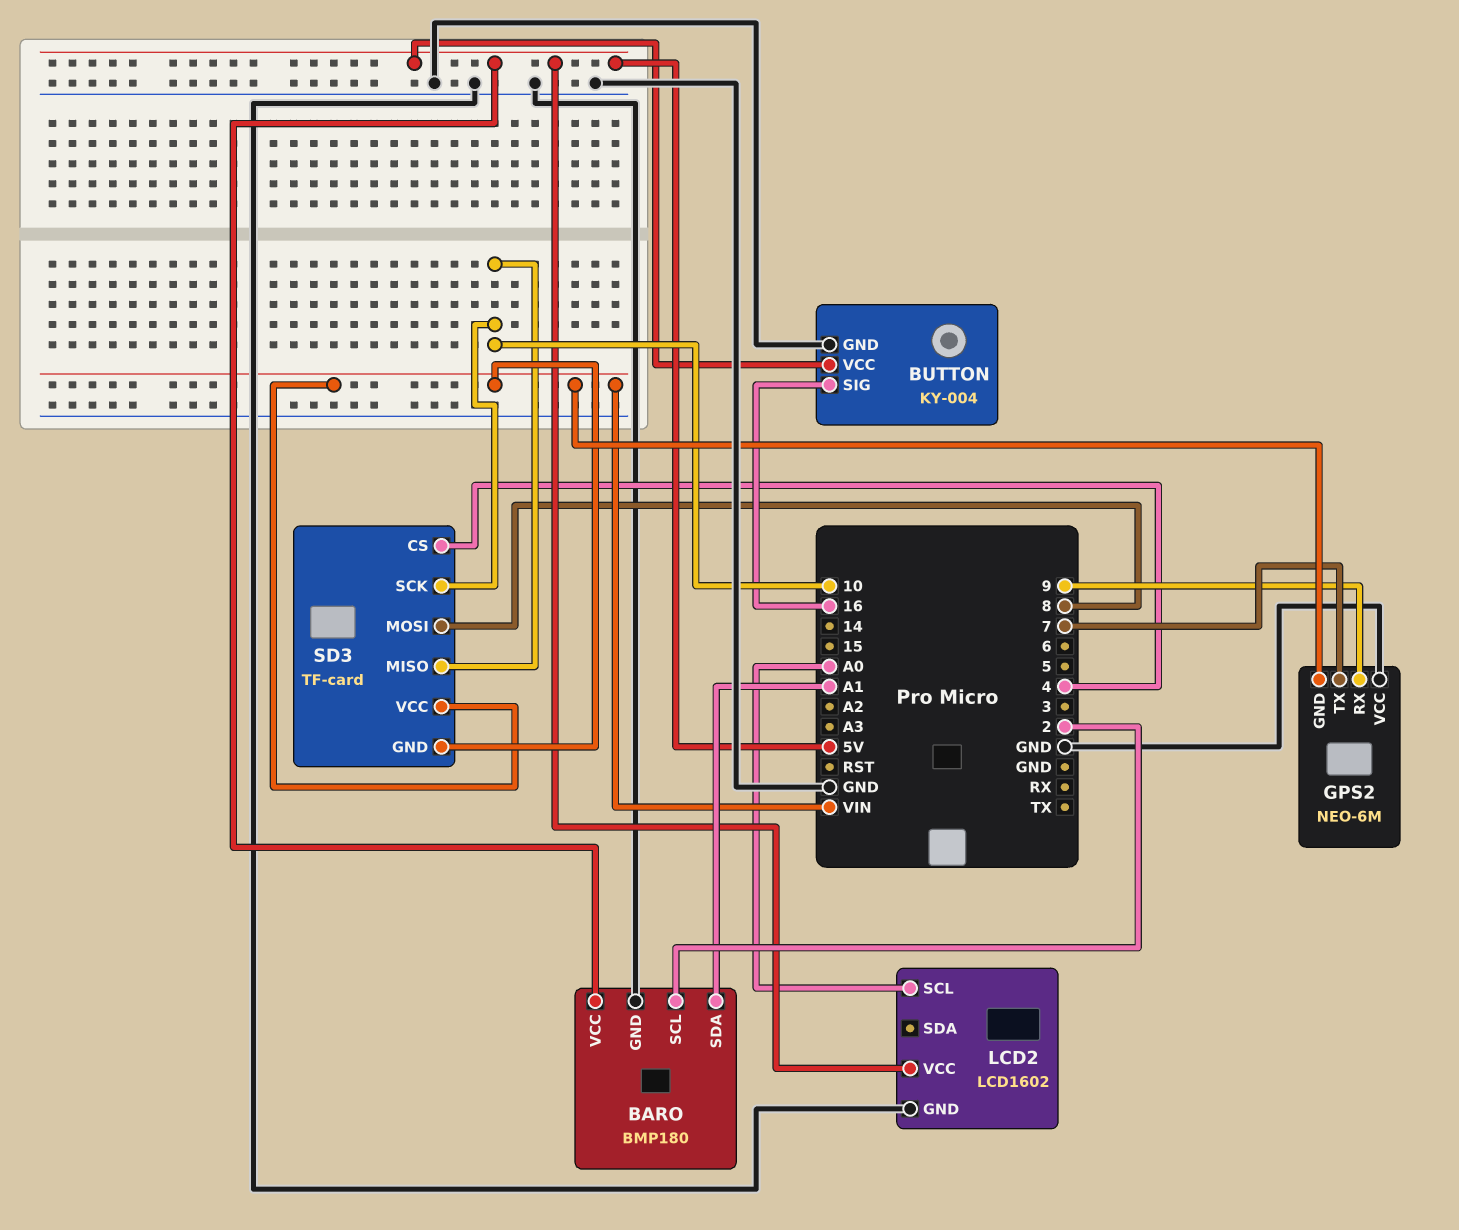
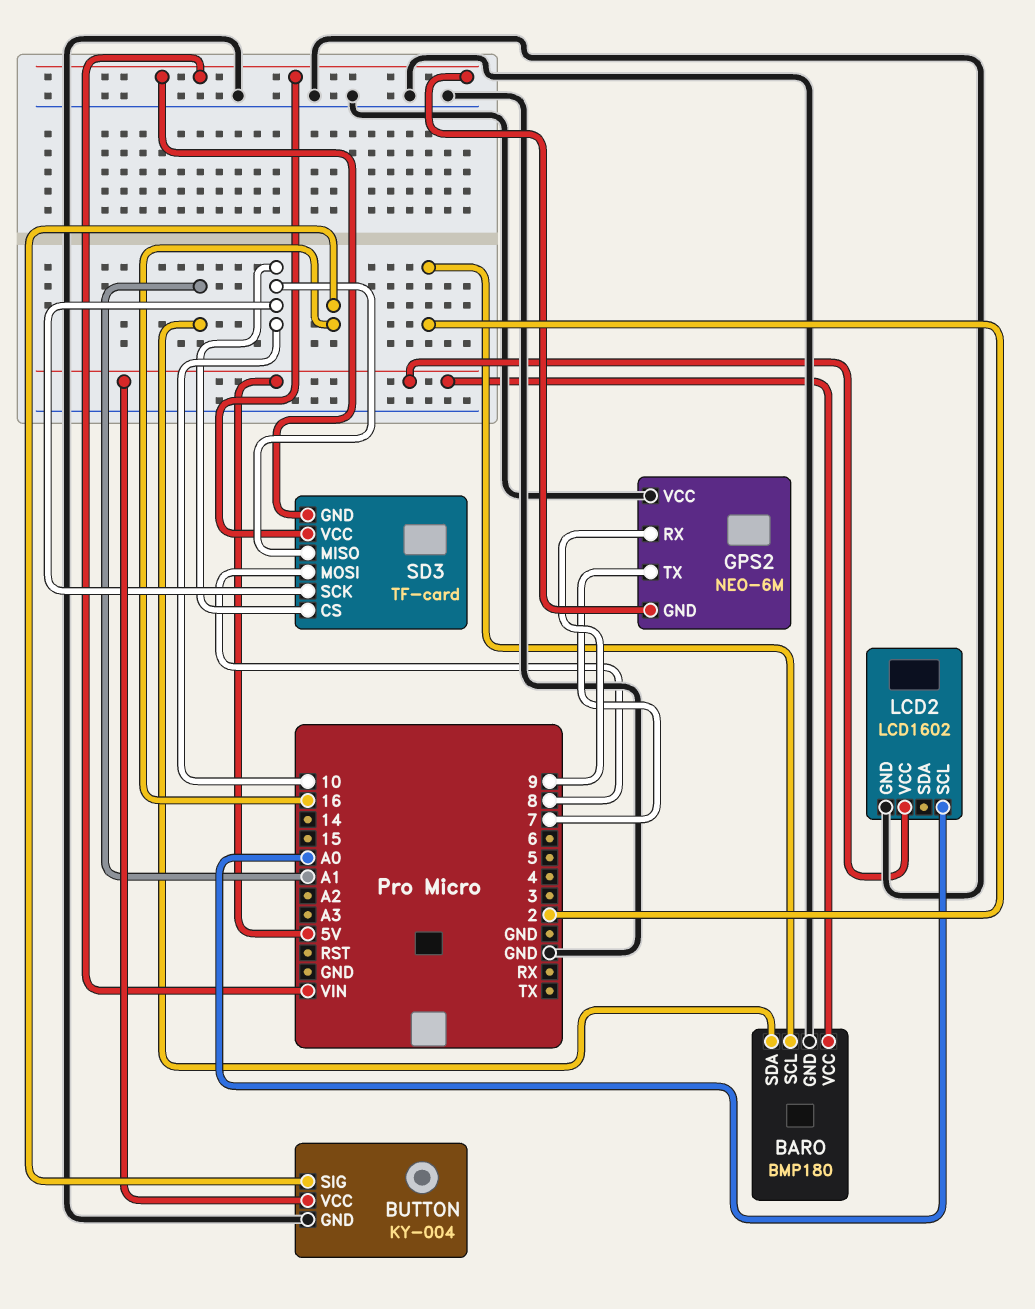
SD3 pin CS: 4 -> 10

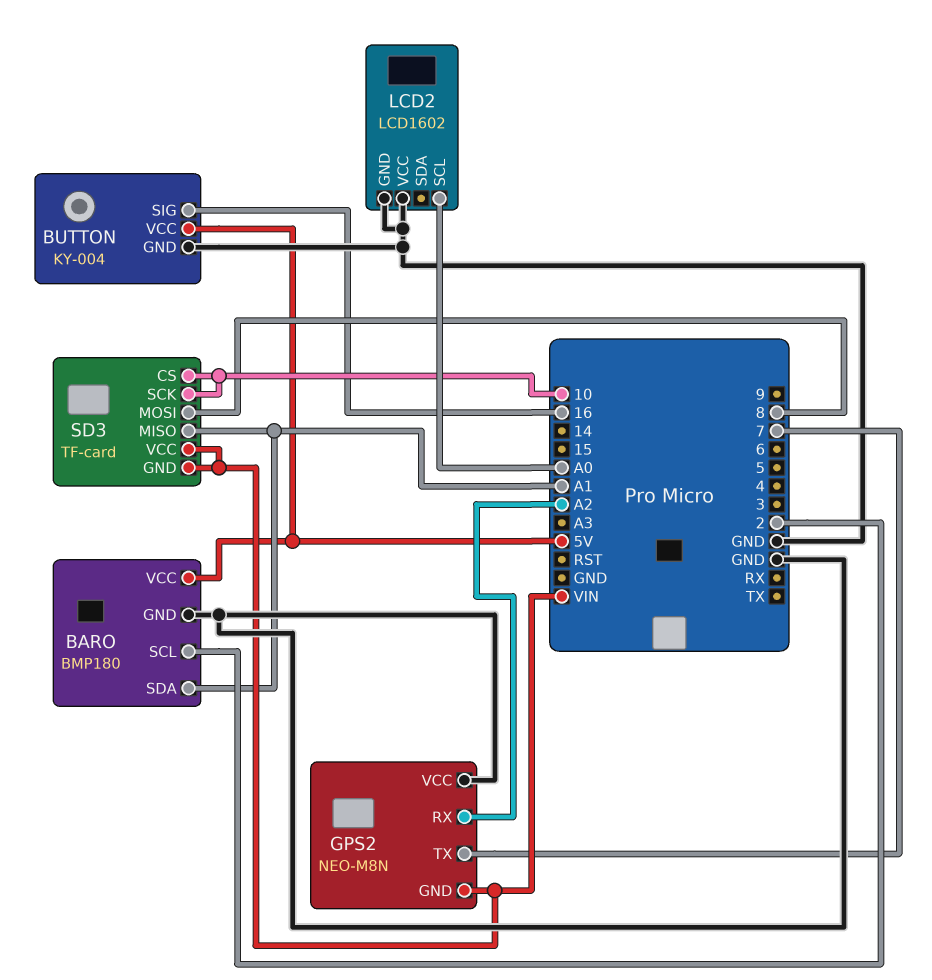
GPS2: NEO-6M -> NEO-M8N
GPS2 pin RX: 9 -> A2
LCD2 pin VCC: 5V -> GND
SD3 pin MISO: 10 -> A1

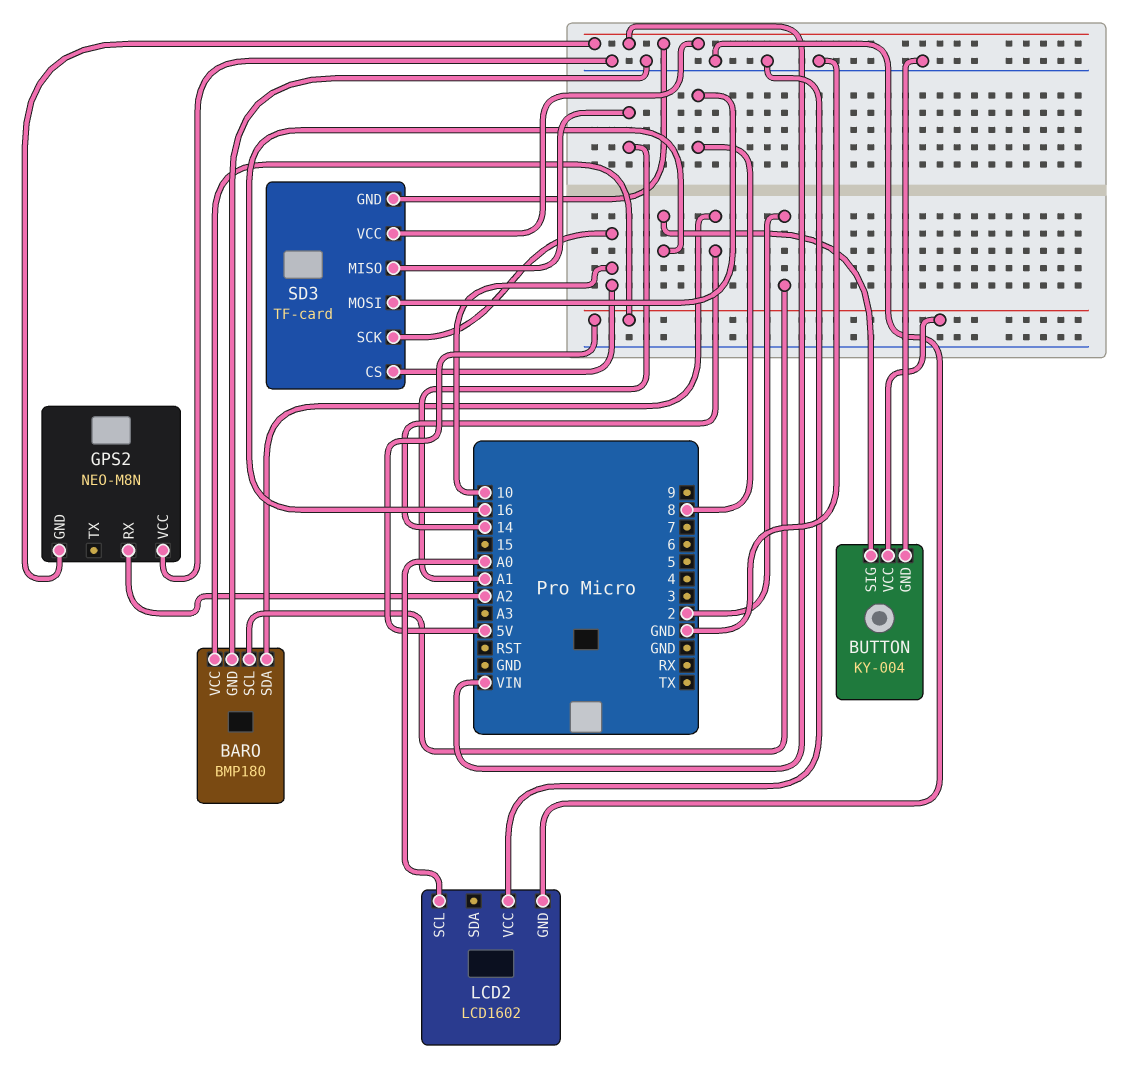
BARO pin SDA: A1 -> 14
GPS2 pin TX: 7 -> none

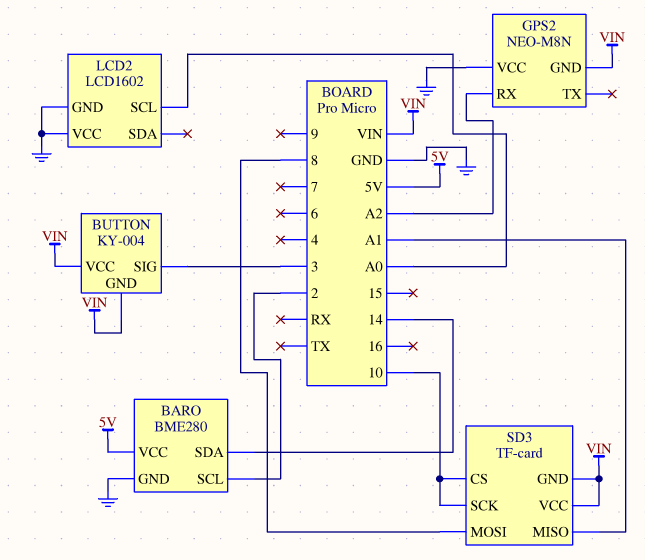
BARO: BMP180 -> BME280
BUTTON pin GND: GND -> VIN
BUTTON pin SIG: 16 -> 3
BUTTON pin VCC: 5V -> VIN

